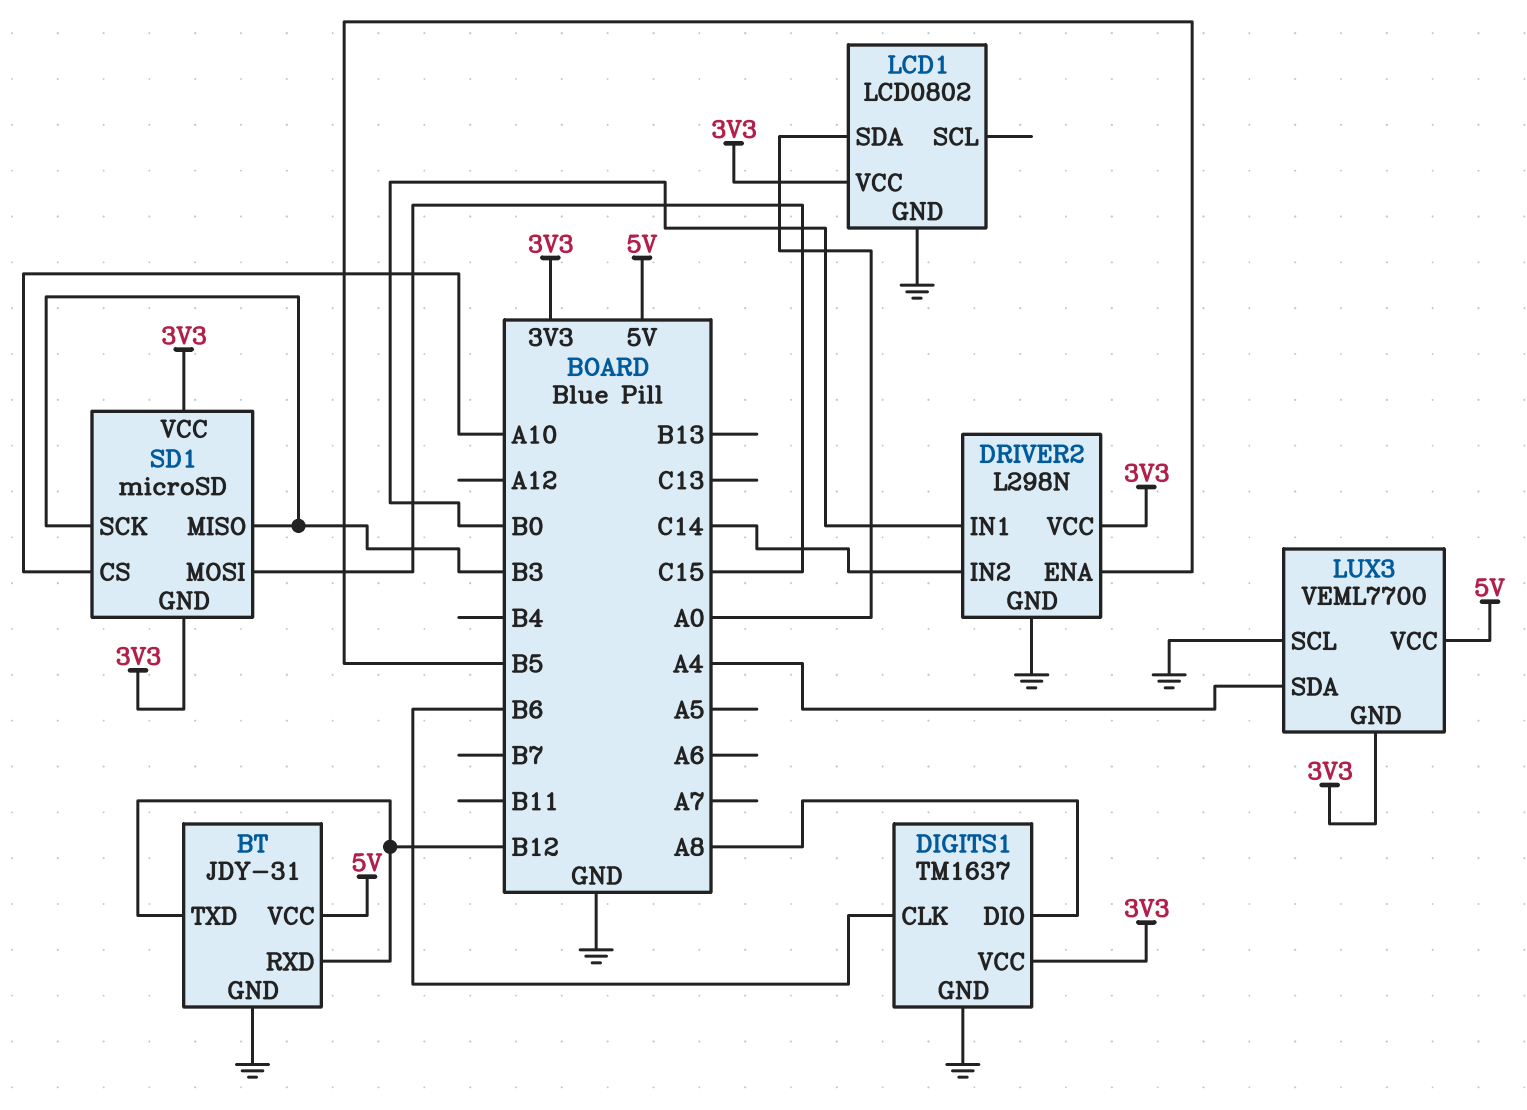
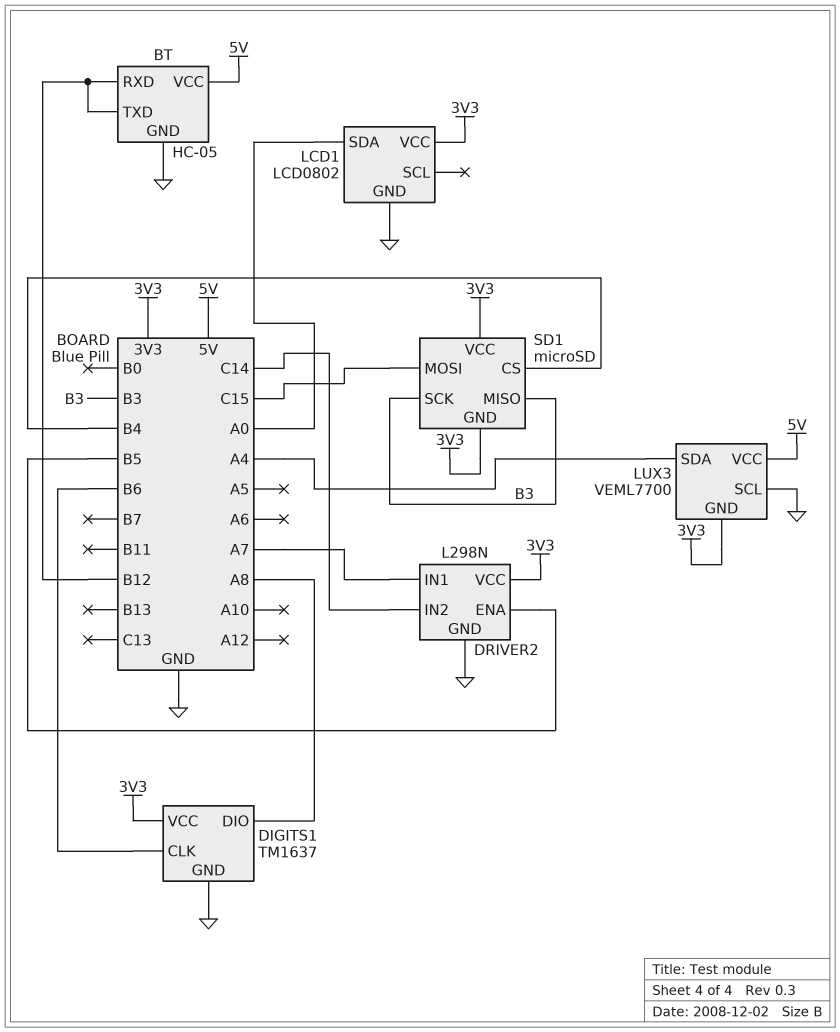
BT: JDY-31 -> HC-05
DRIVER2 pin IN1: B0 -> A7
SD1 pin CS: A10 -> B4

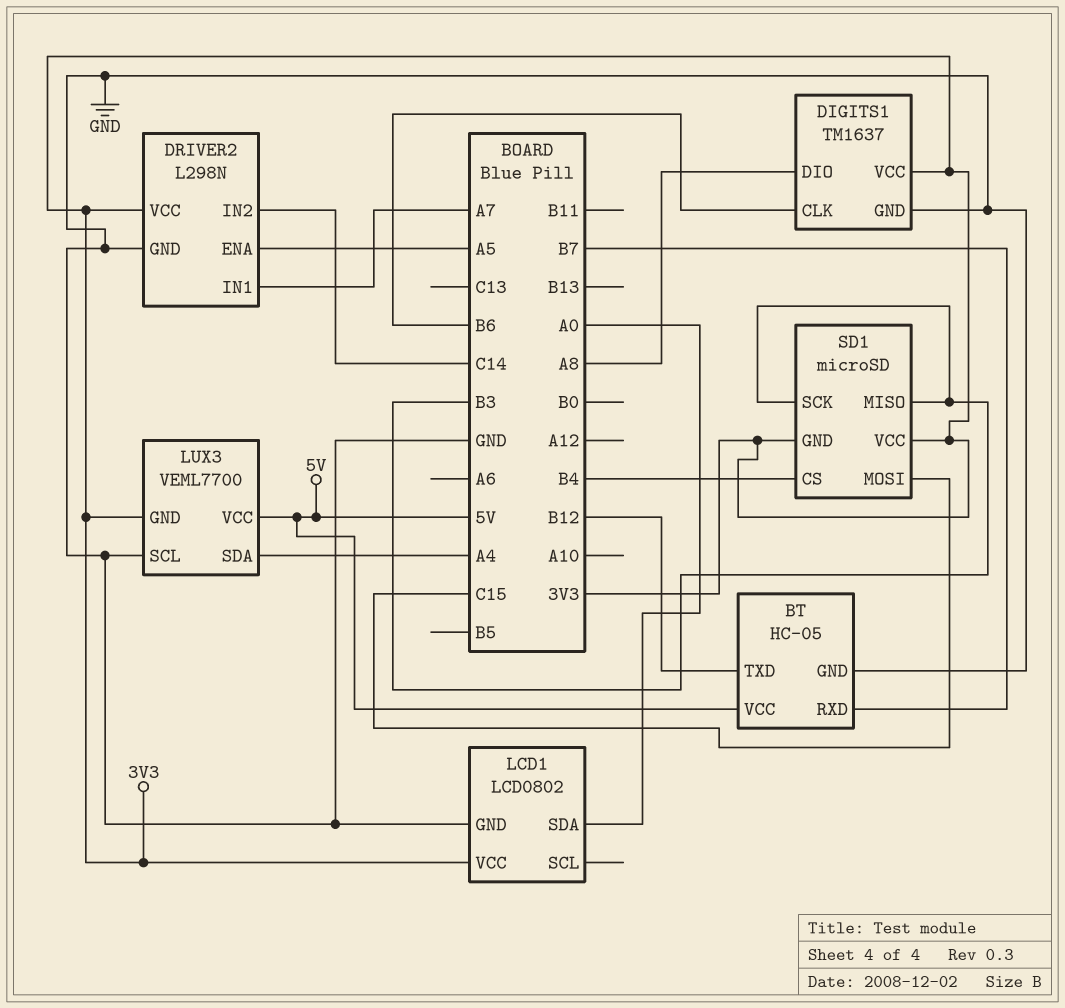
BT pin RXD: B12 -> B7
DRIVER2 pin ENA: B5 -> A5

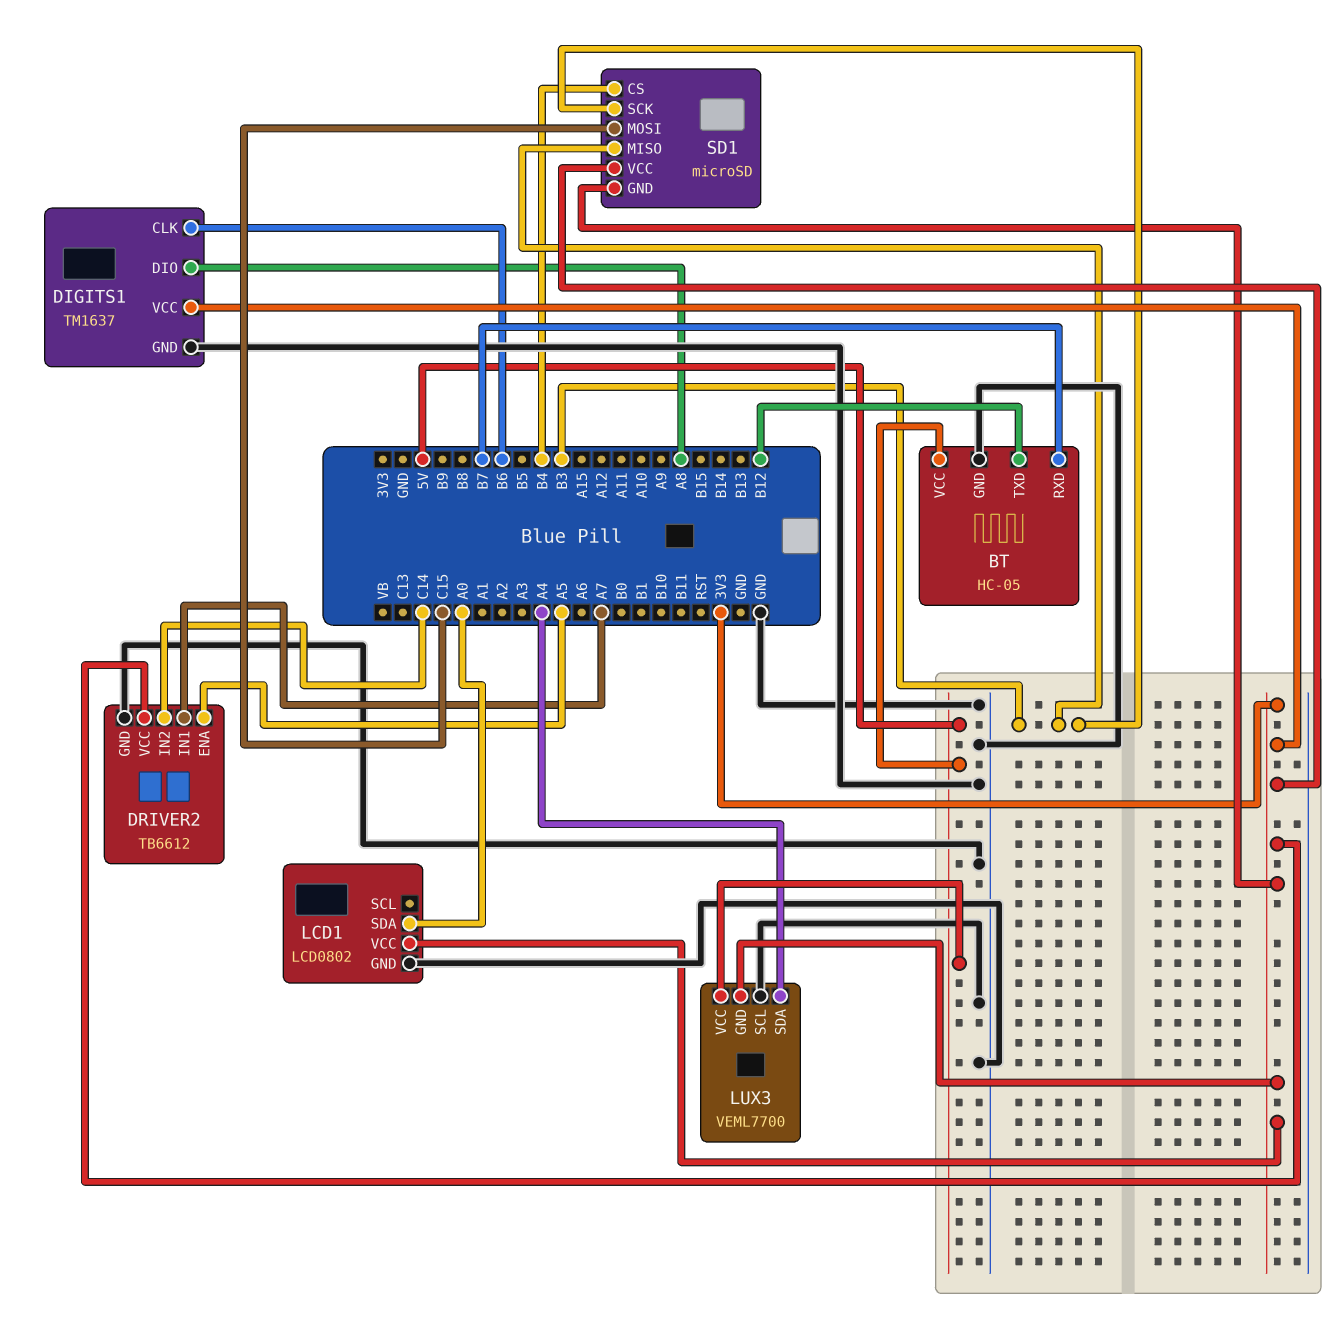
DRIVER2: L298N -> TB6612

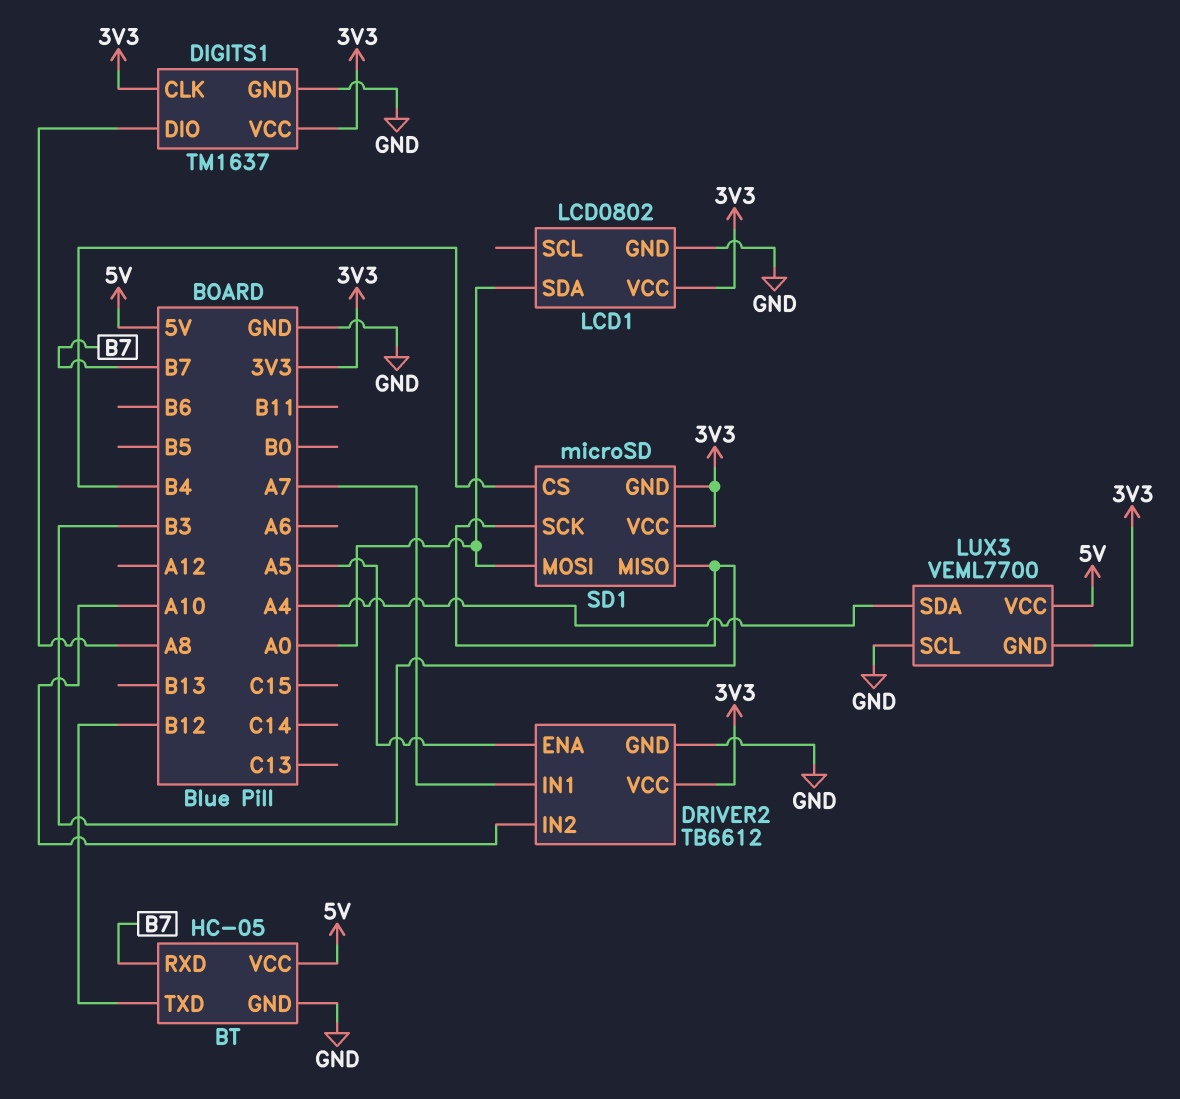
DIGITS1 pin CLK: B6 -> 3V3
DRIVER2 pin IN2: C14 -> A10
SD1 pin MOSI: C15 -> A0

